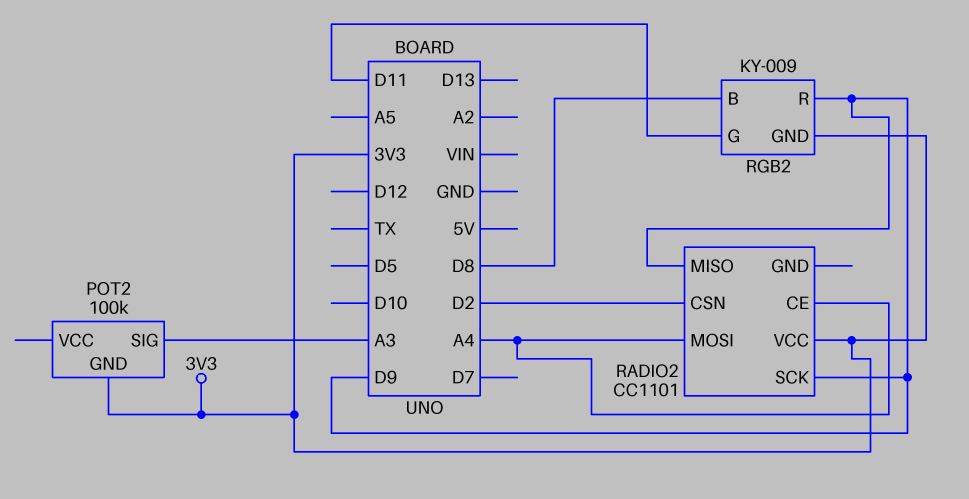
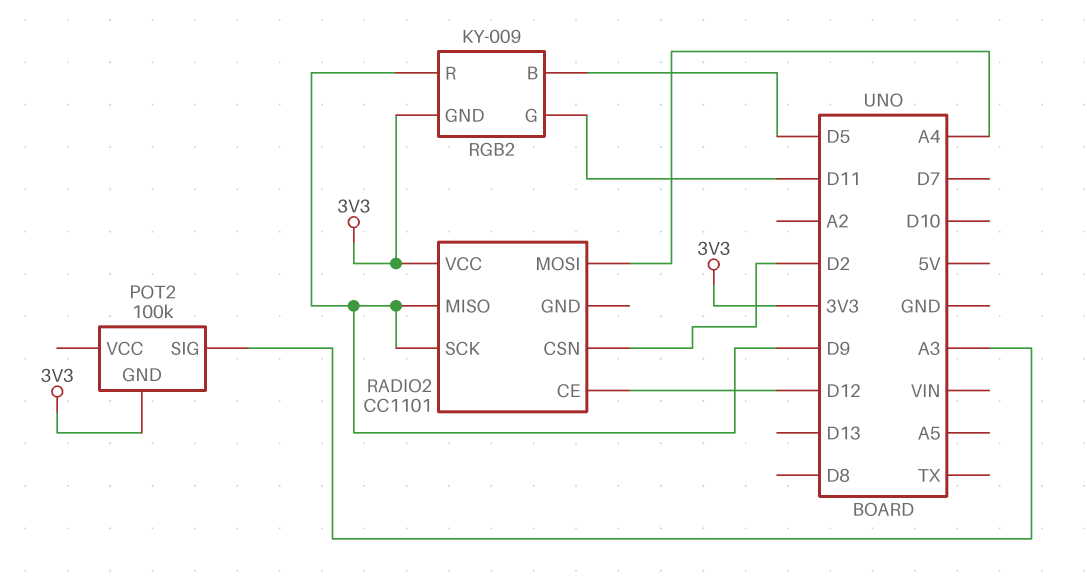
RADIO2 pin CE: A4 -> D12
RGB2 pin B: D8 -> D5

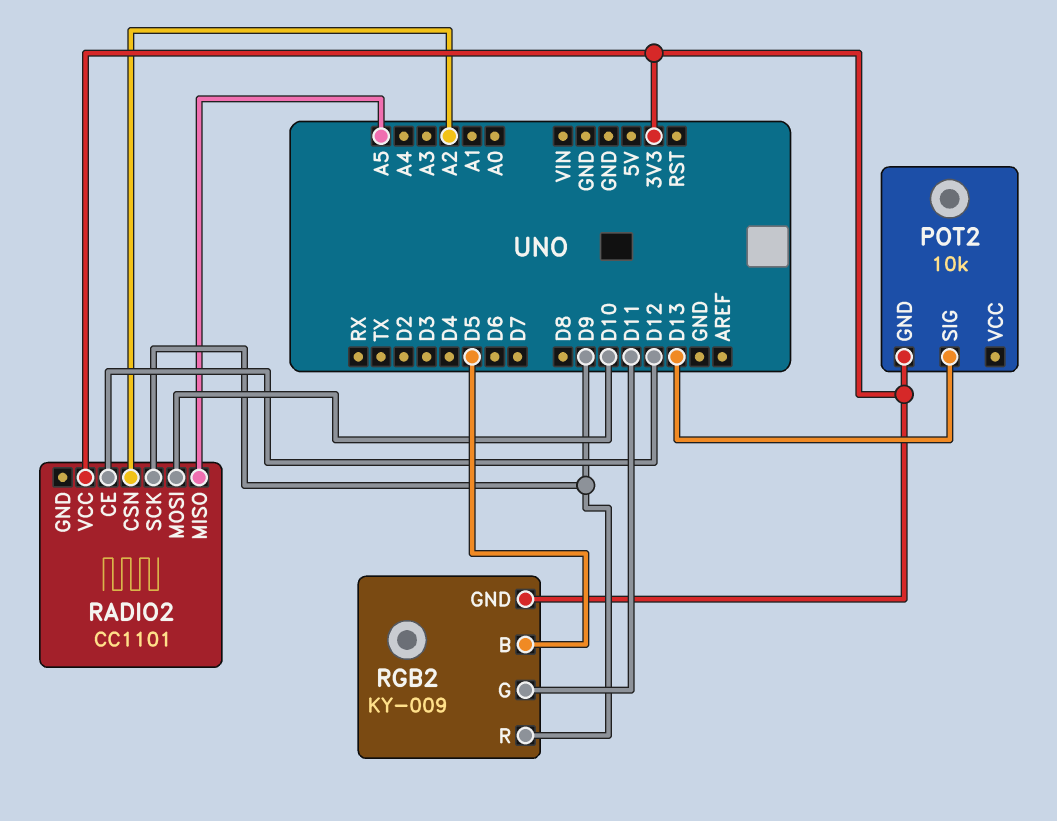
POT2: 100k -> 10k
POT2 pin SIG: A3 -> D13
RADIO2 pin CSN: D2 -> A2
RADIO2 pin MISO: D9 -> A5
RADIO2 pin MOSI: A4 -> D10

